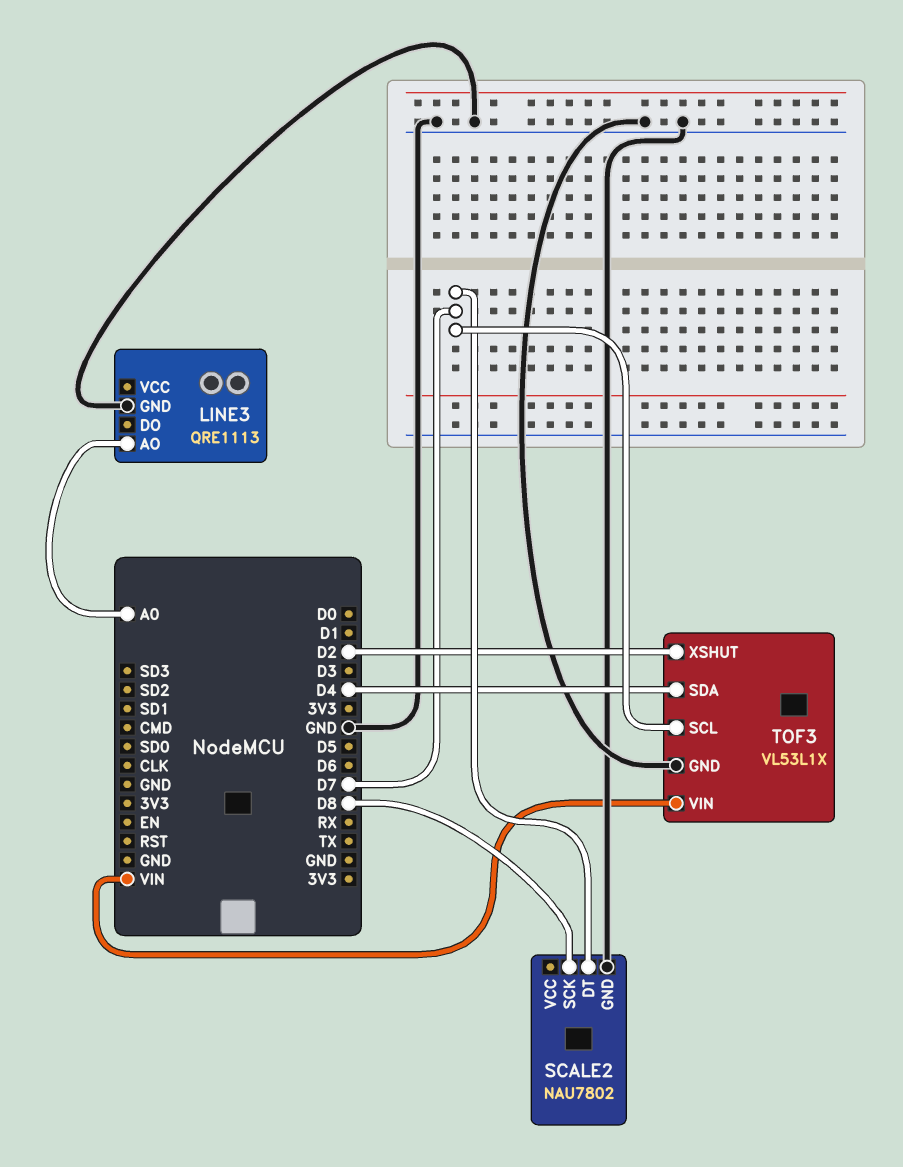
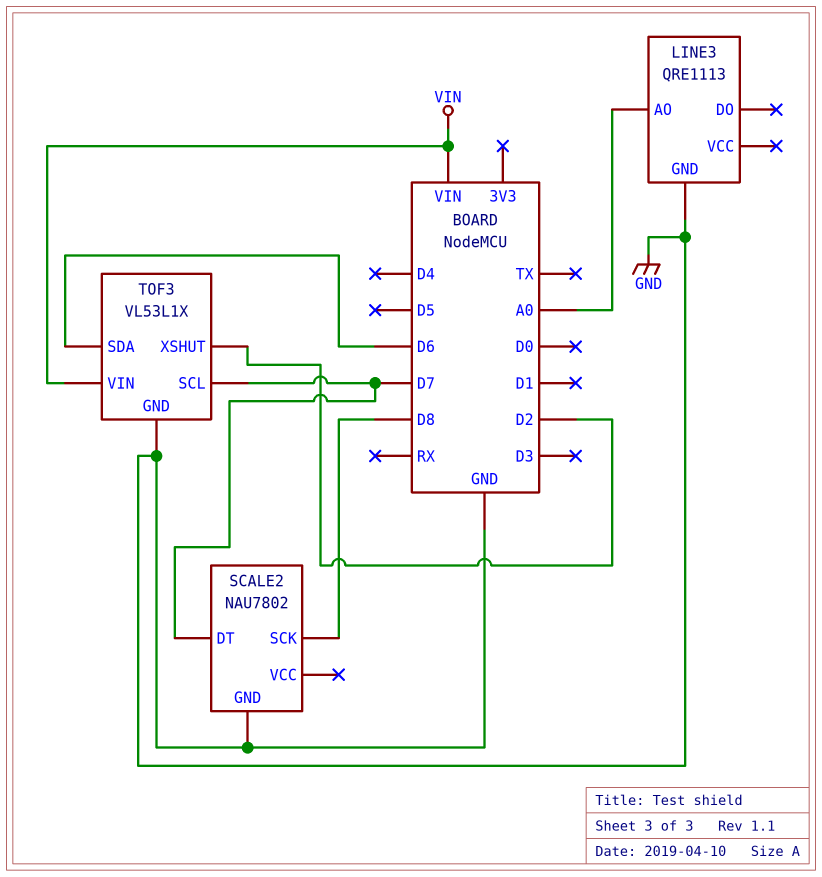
TOF3 pin SDA: D4 -> D6

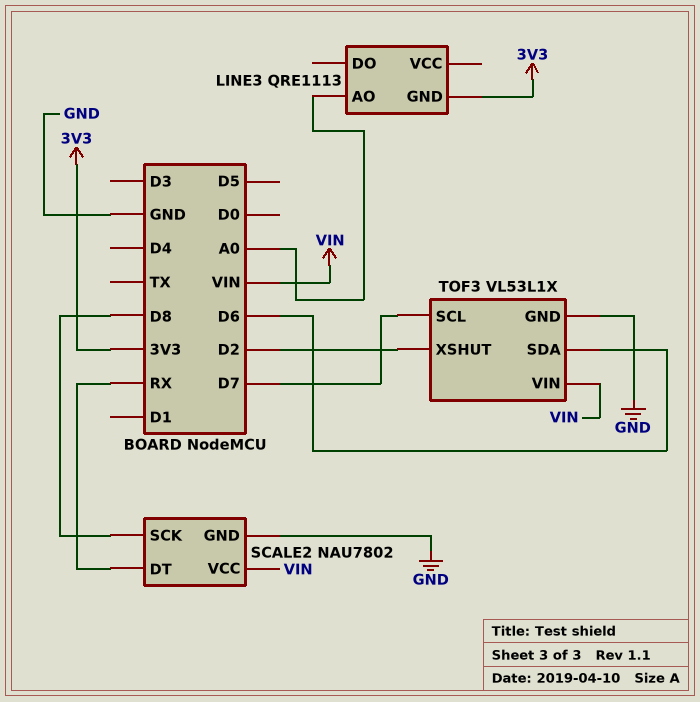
LINE3 pin GND: GND -> 3V3
SCALE2 pin DT: D7 -> RX
SCALE2 pin VCC: none -> VIN

